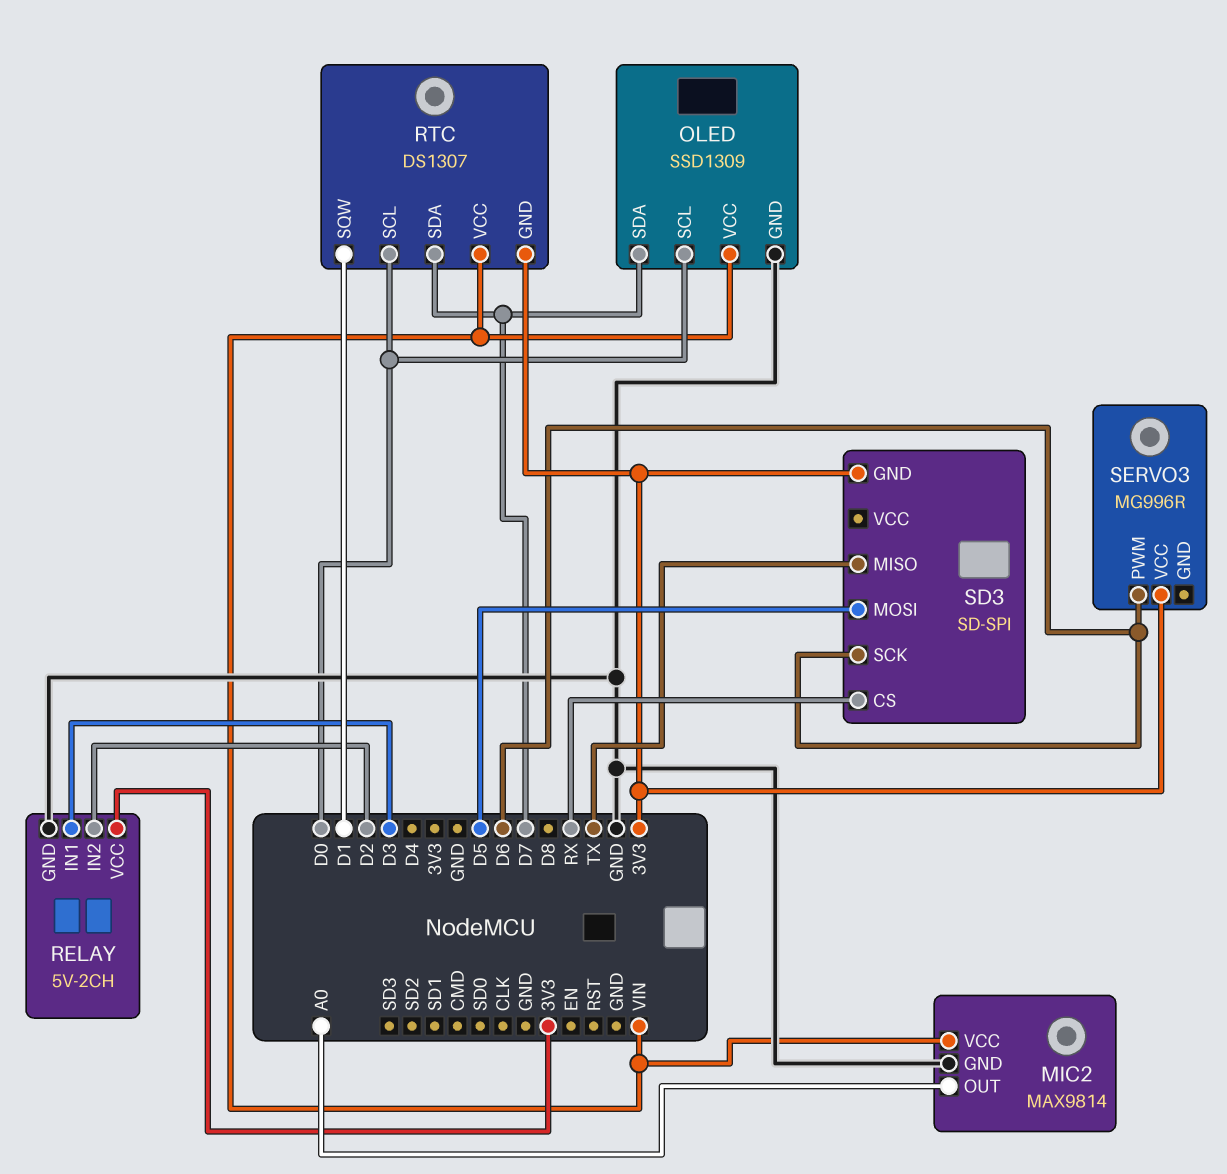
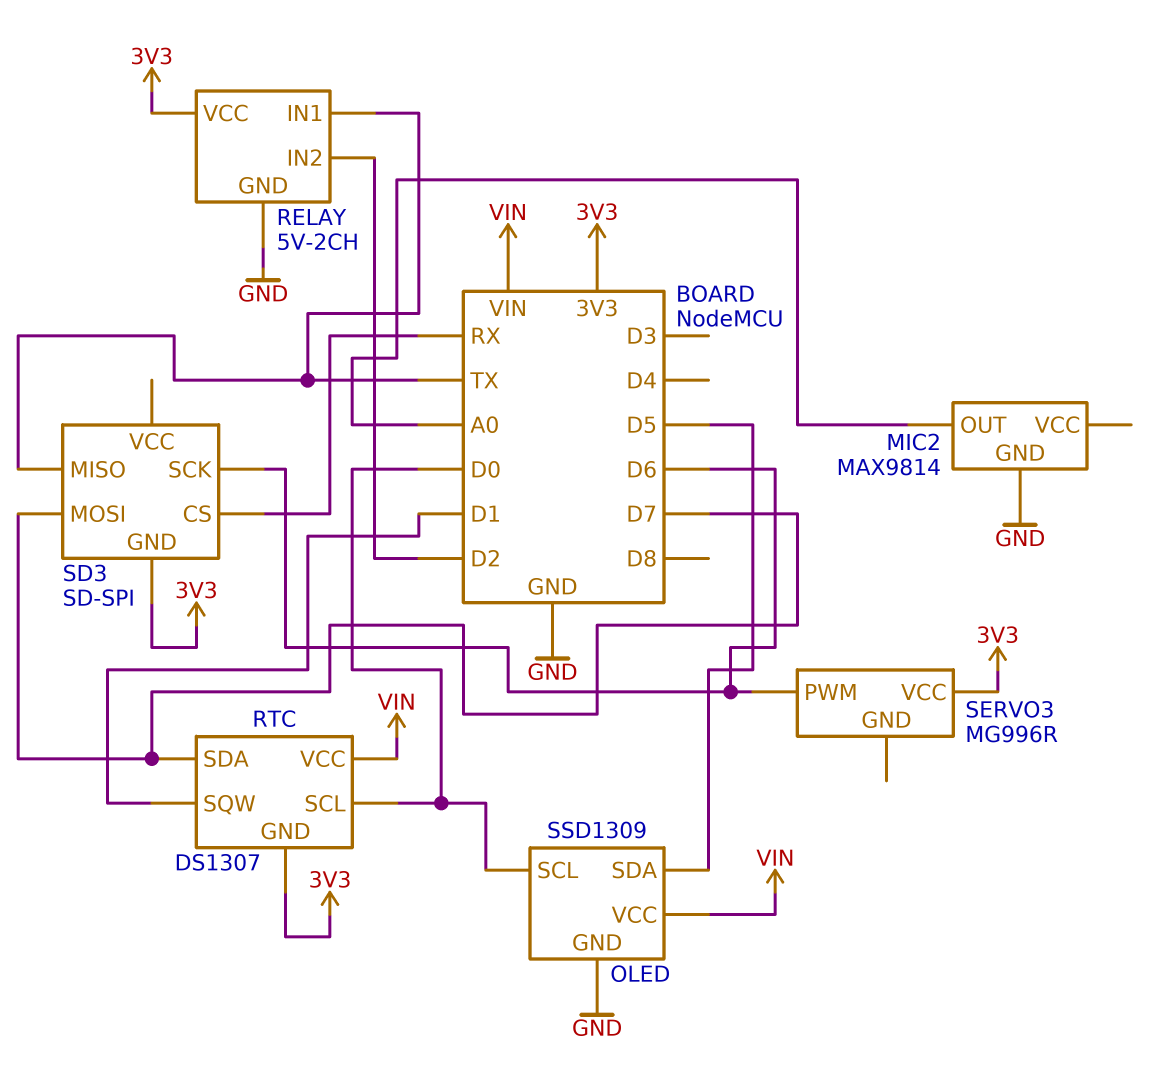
MIC2 pin VCC: VIN -> none
OLED pin SDA: D7 -> D5
RELAY pin IN1: D3 -> TX
SD3 pin MOSI: D5 -> D7

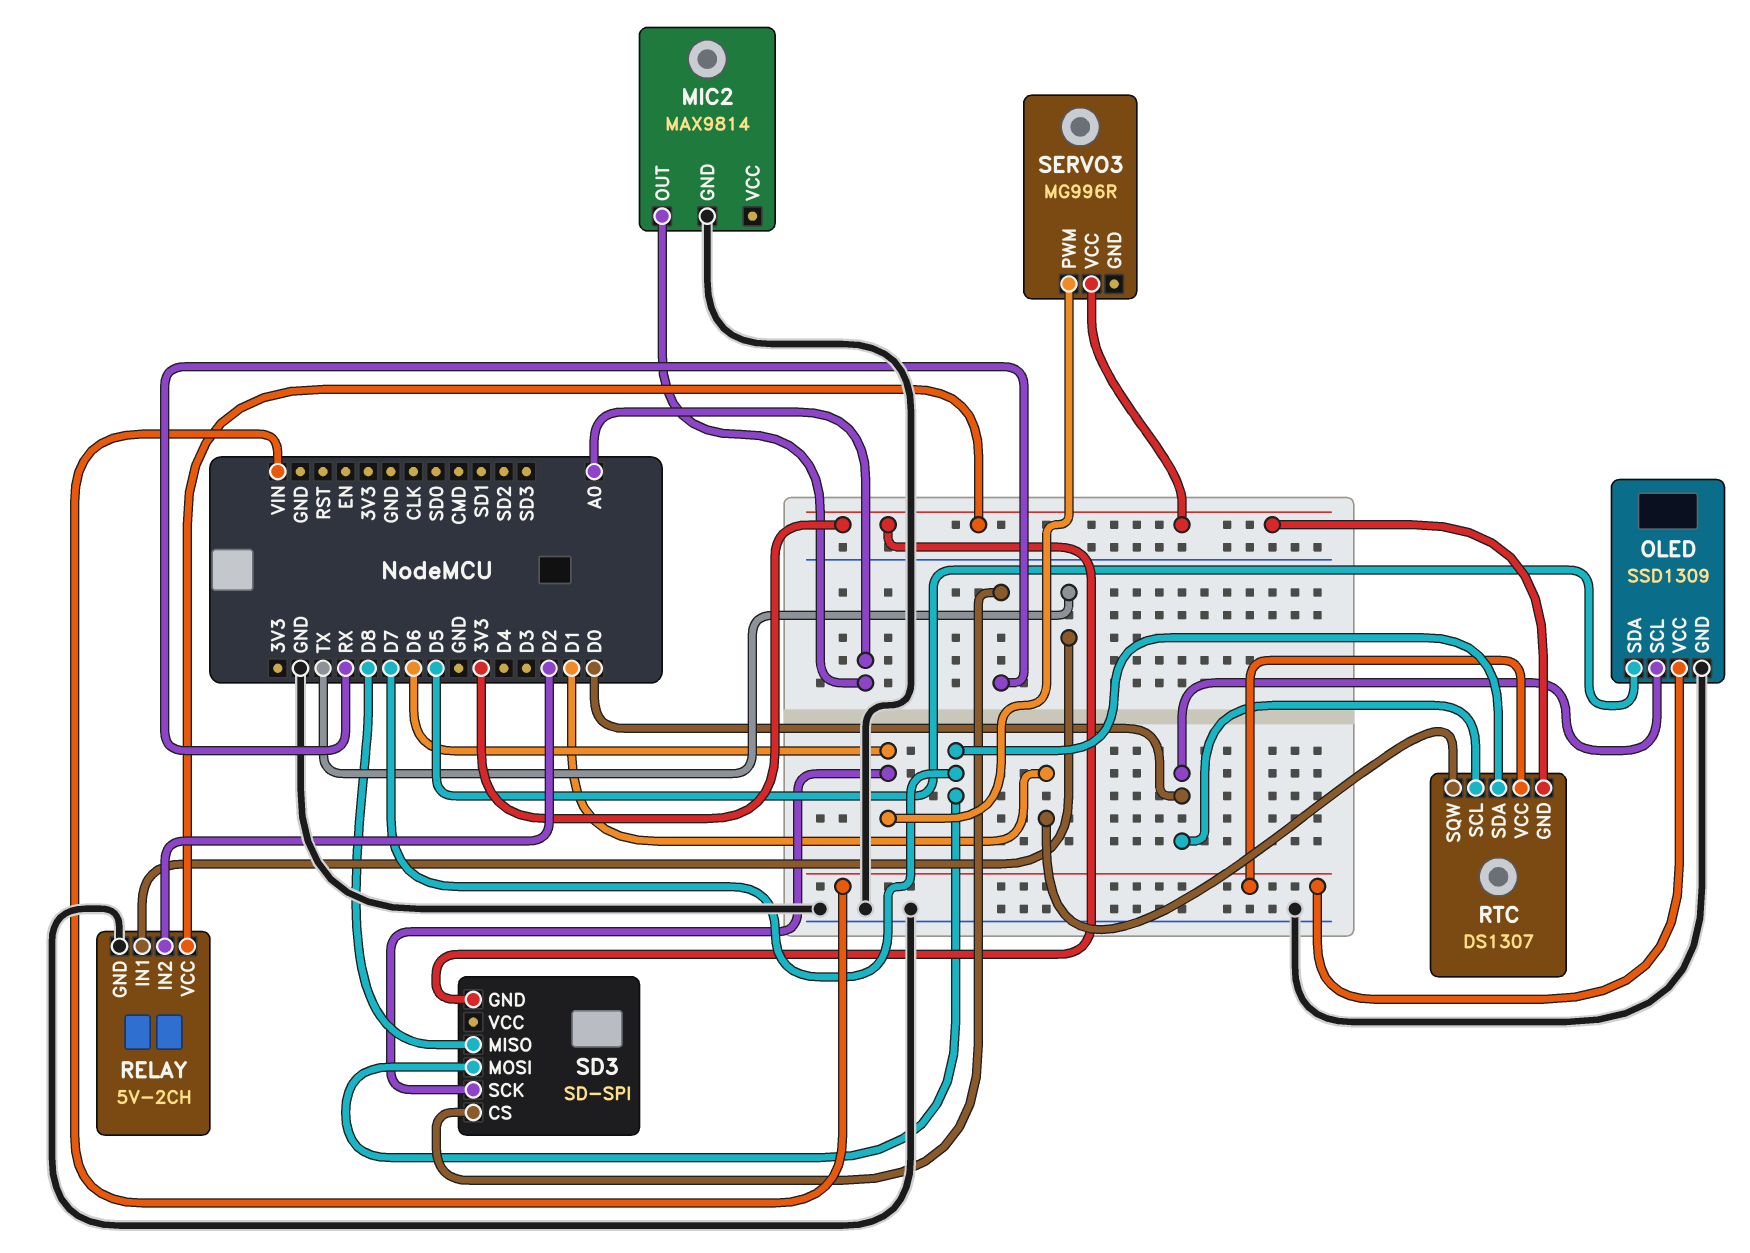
SD3 pin MISO: TX -> D8

